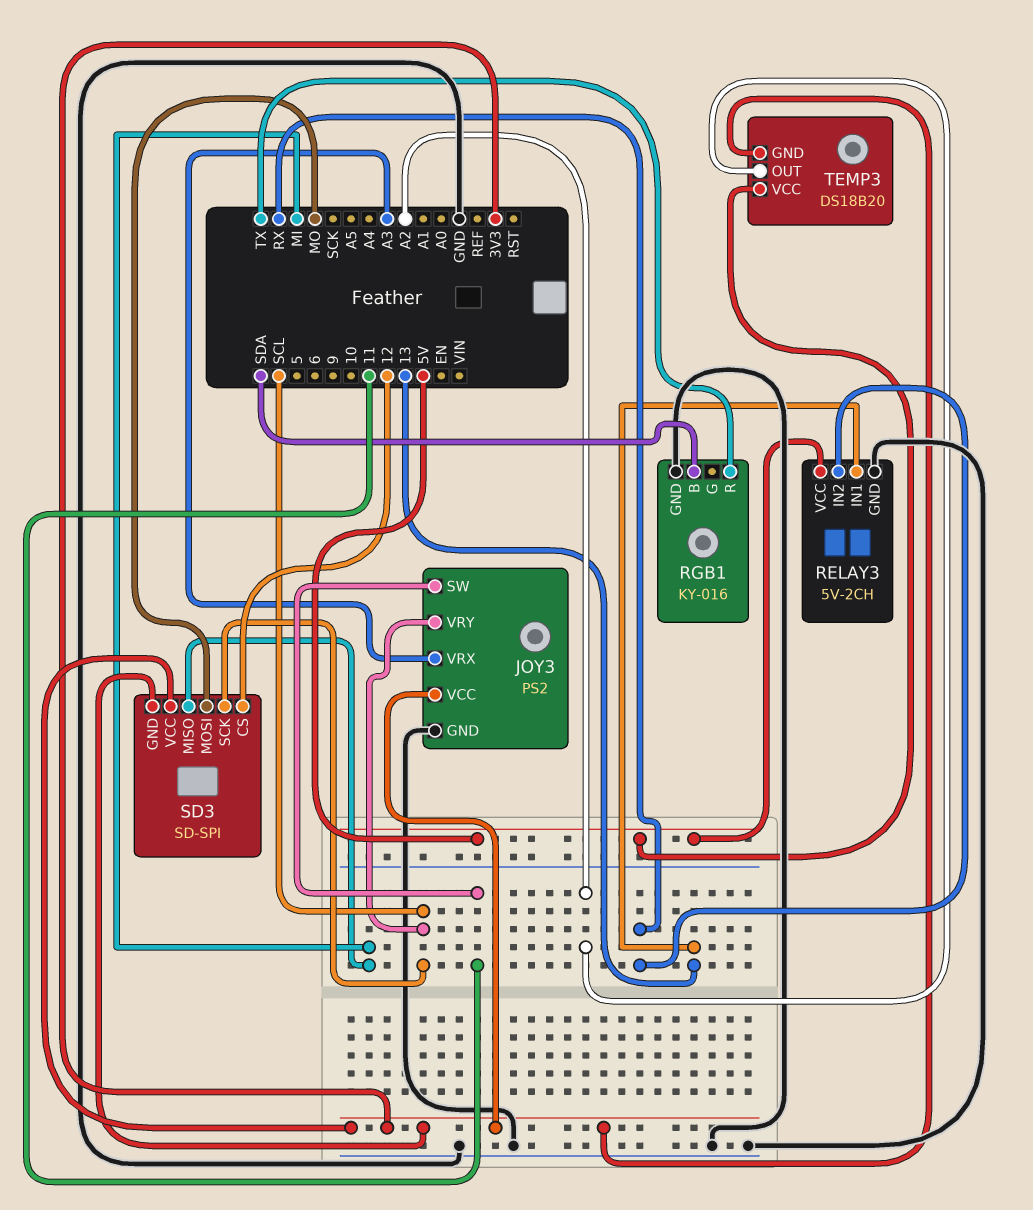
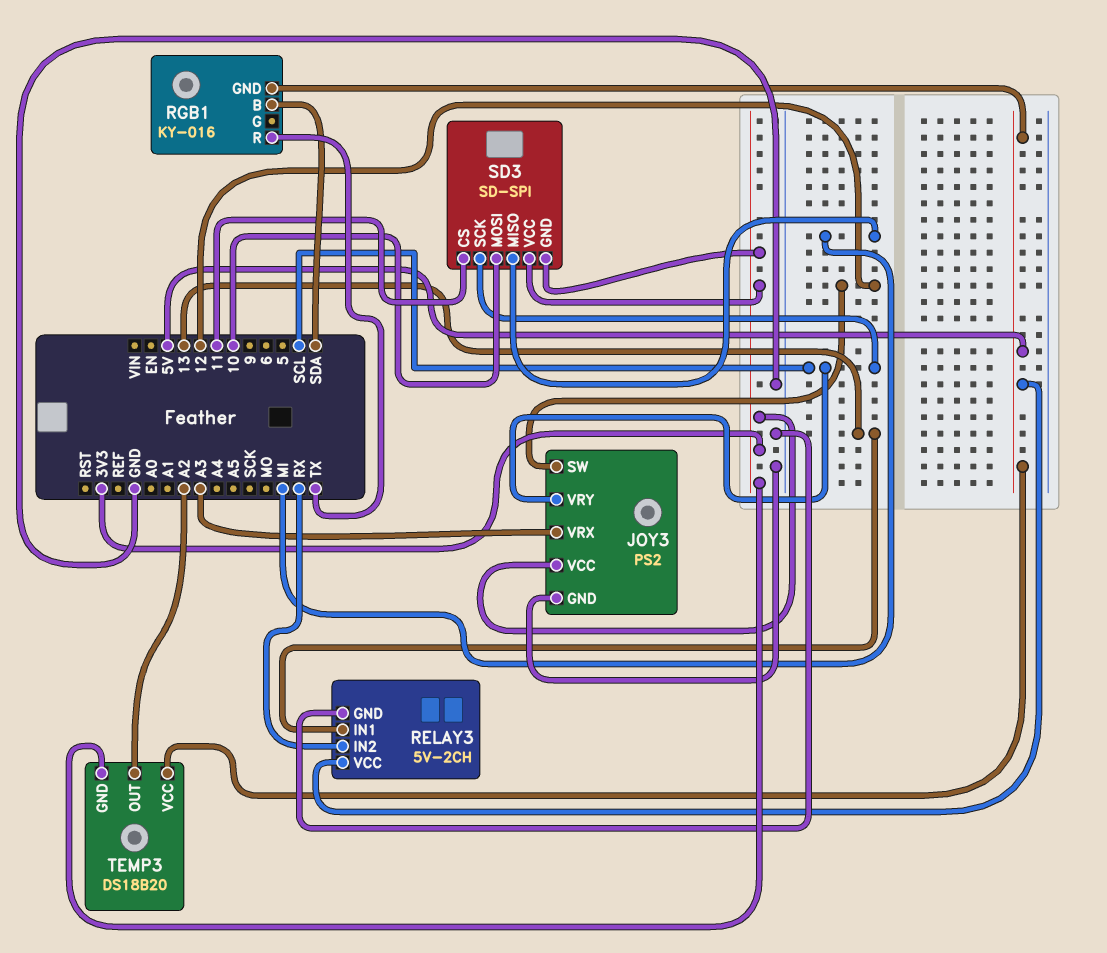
JOY3 pin SW: 11 -> 12
RGB1 pin GND: GND -> 5V
SD3 pin CS: 12 -> 11
SD3 pin MOSI: MO -> 10

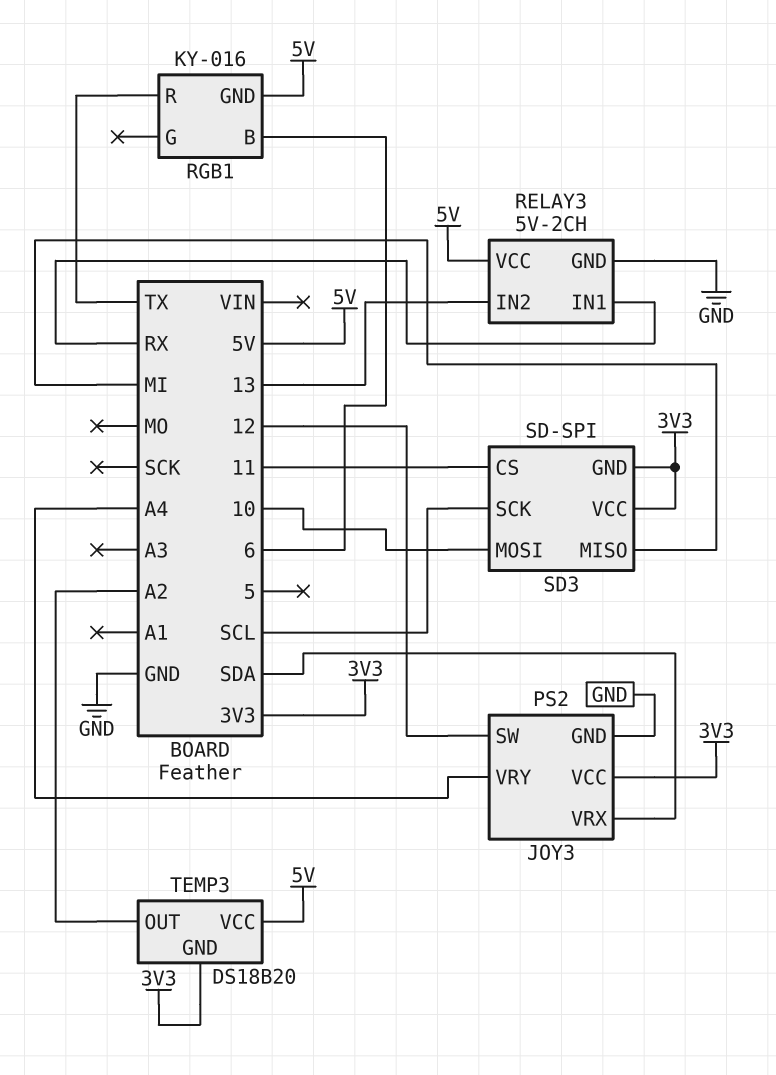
JOY3 pin VRX: A3 -> SDA
JOY3 pin VRY: SCL -> A4
RELAY3 pin IN1: 13 -> RX
RELAY3 pin IN2: RX -> 13
RGB1 pin B: SDA -> 6

